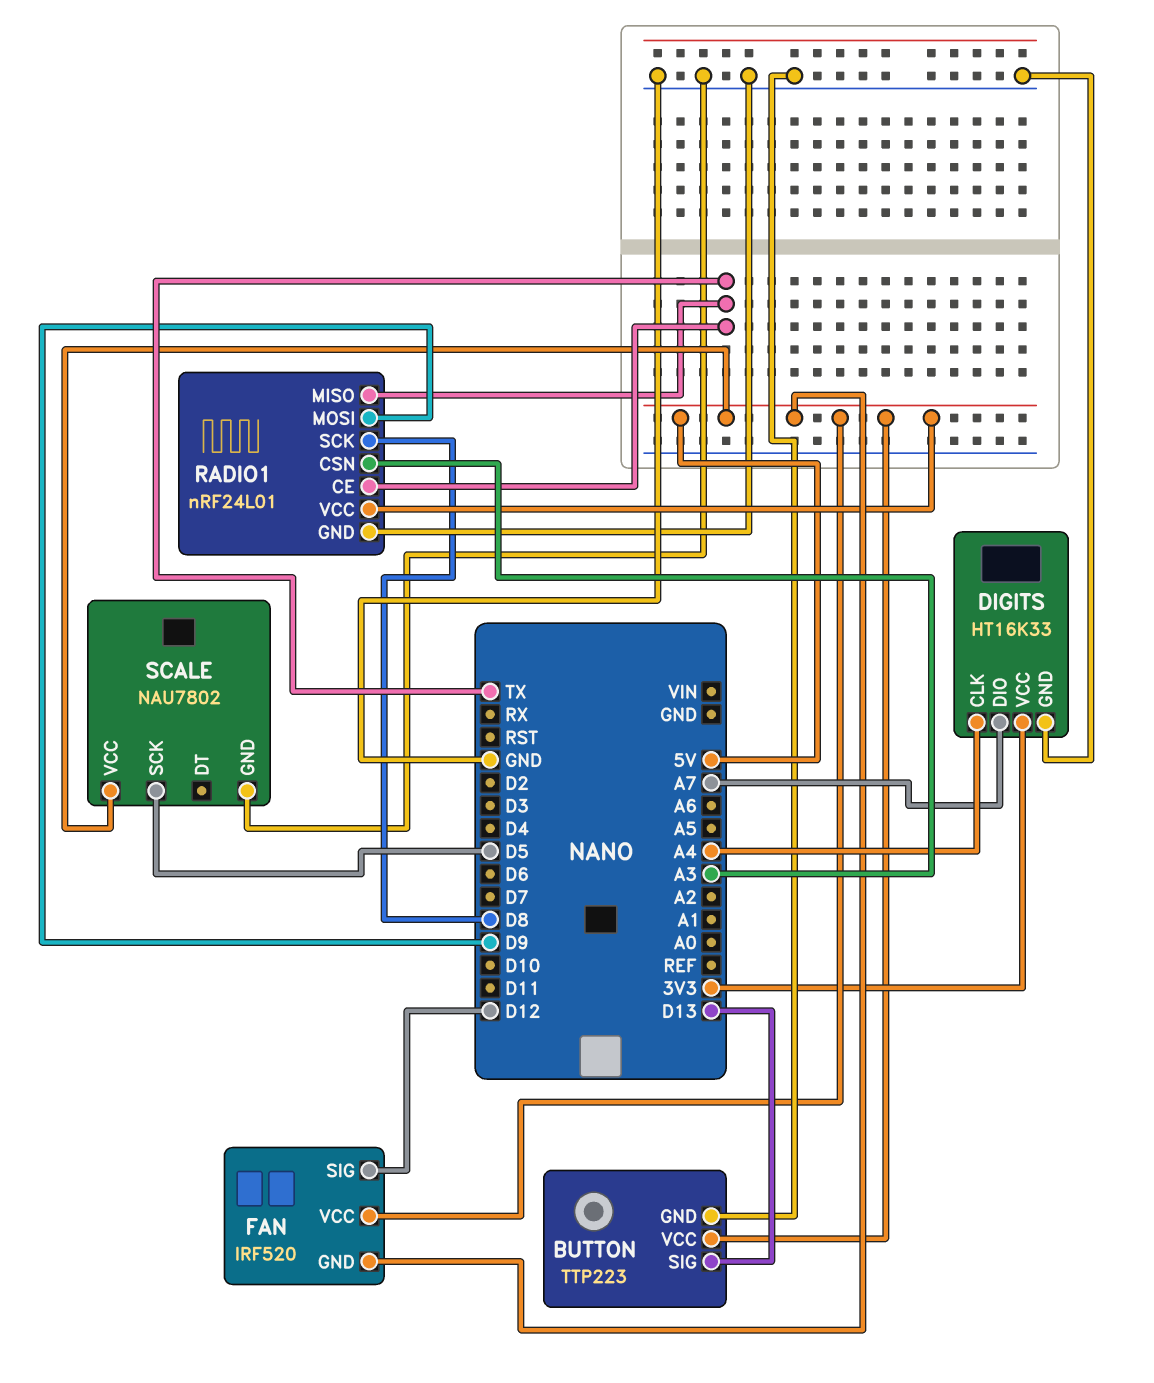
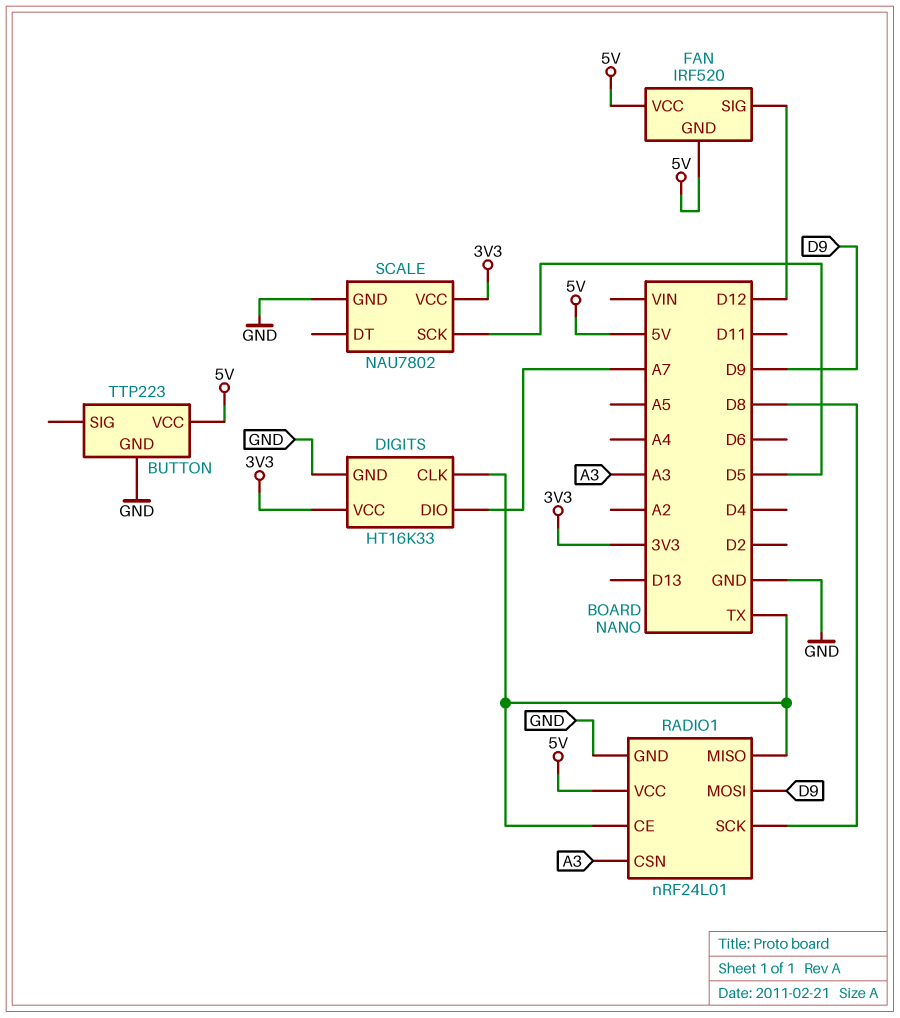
BUTTON pin SIG: D13 -> none
DIGITS pin CLK: A4 -> TX
SCALE pin VCC: 5V -> 3V3

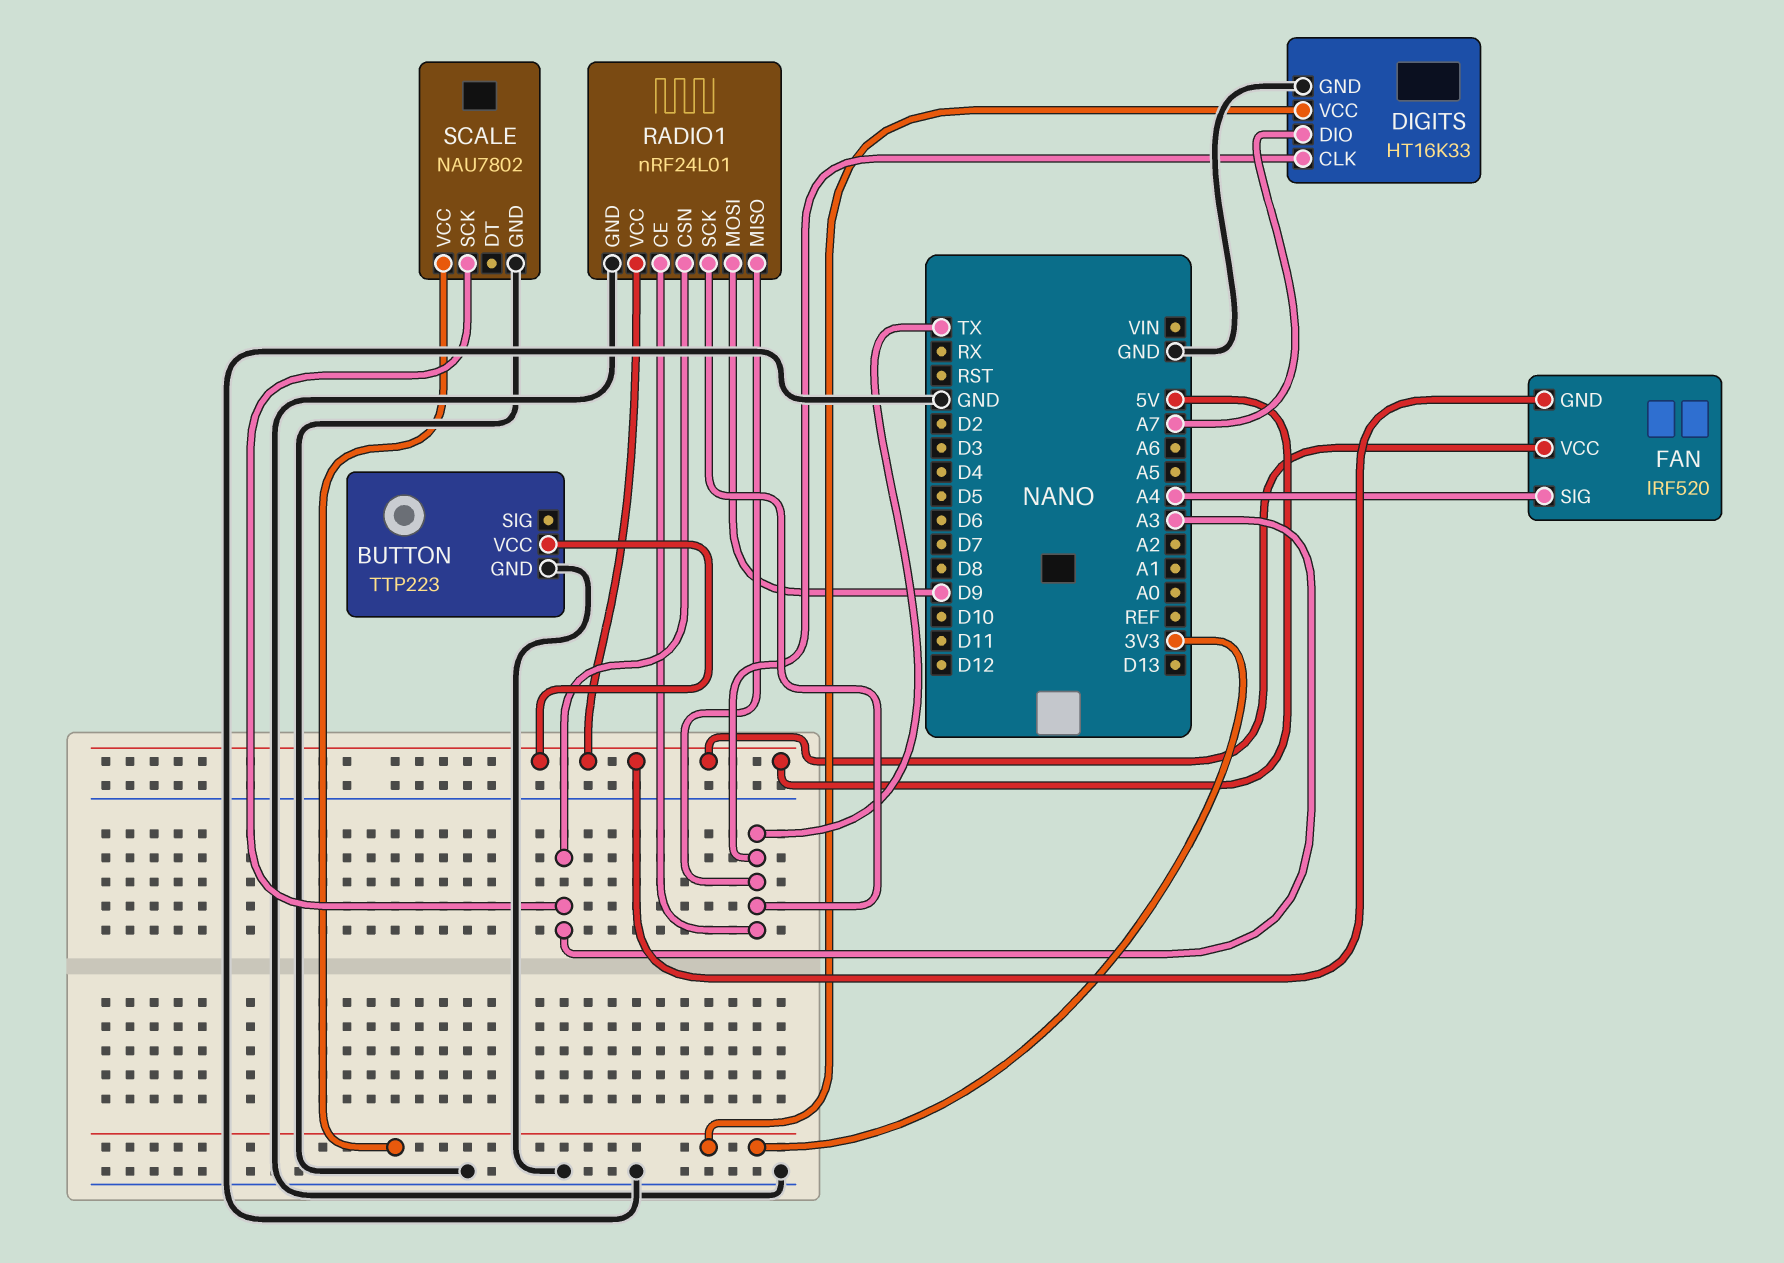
FAN pin SIG: D12 -> A4
RADIO1 pin SCK: D8 -> TX
SCALE pin SCK: D5 -> A3

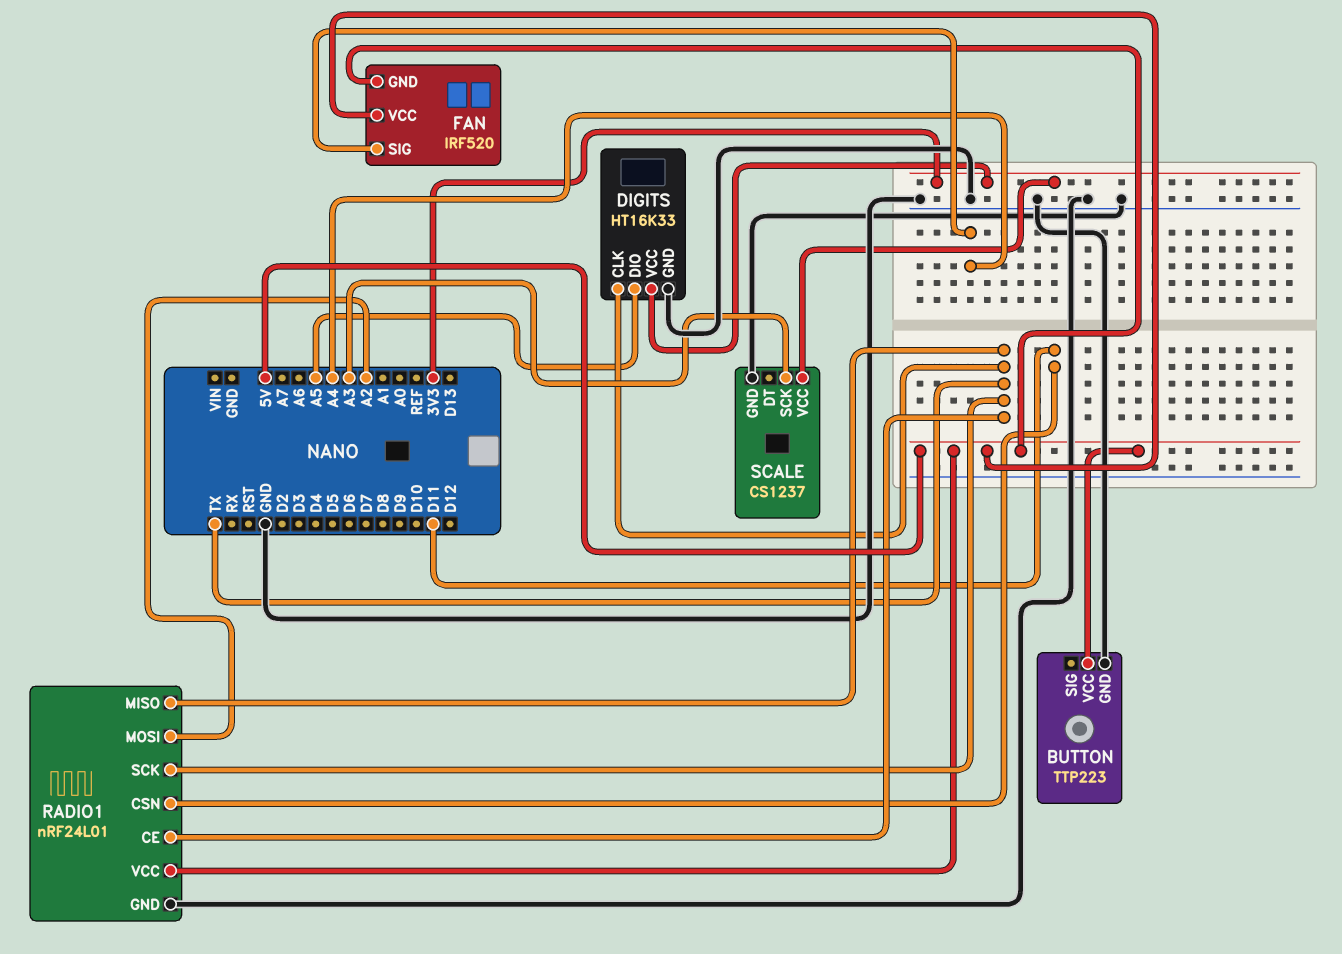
DIGITS pin DIO: A7 -> A5
RADIO1 pin CSN: A3 -> D11
RADIO1 pin MOSI: D9 -> A2
SCALE: NAU7802 -> CS1237

